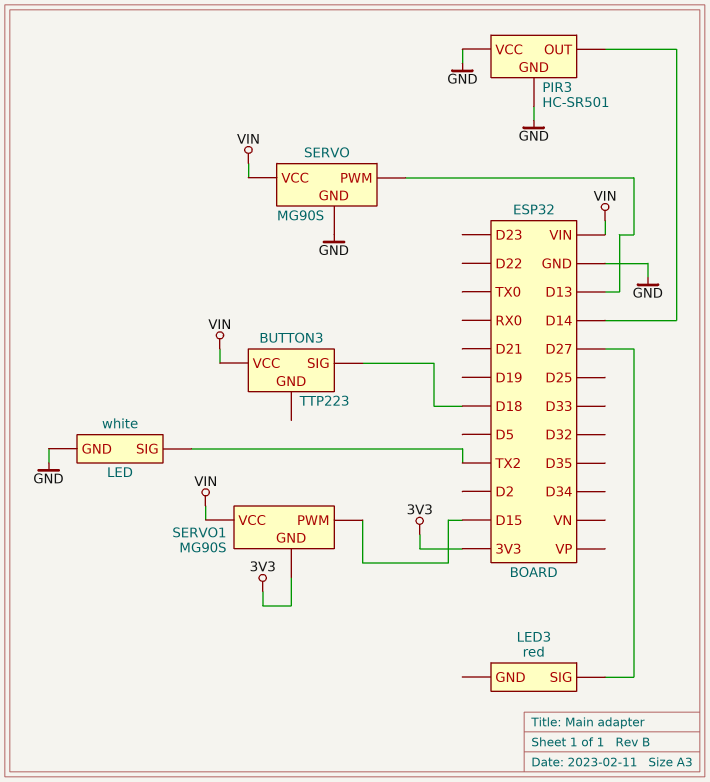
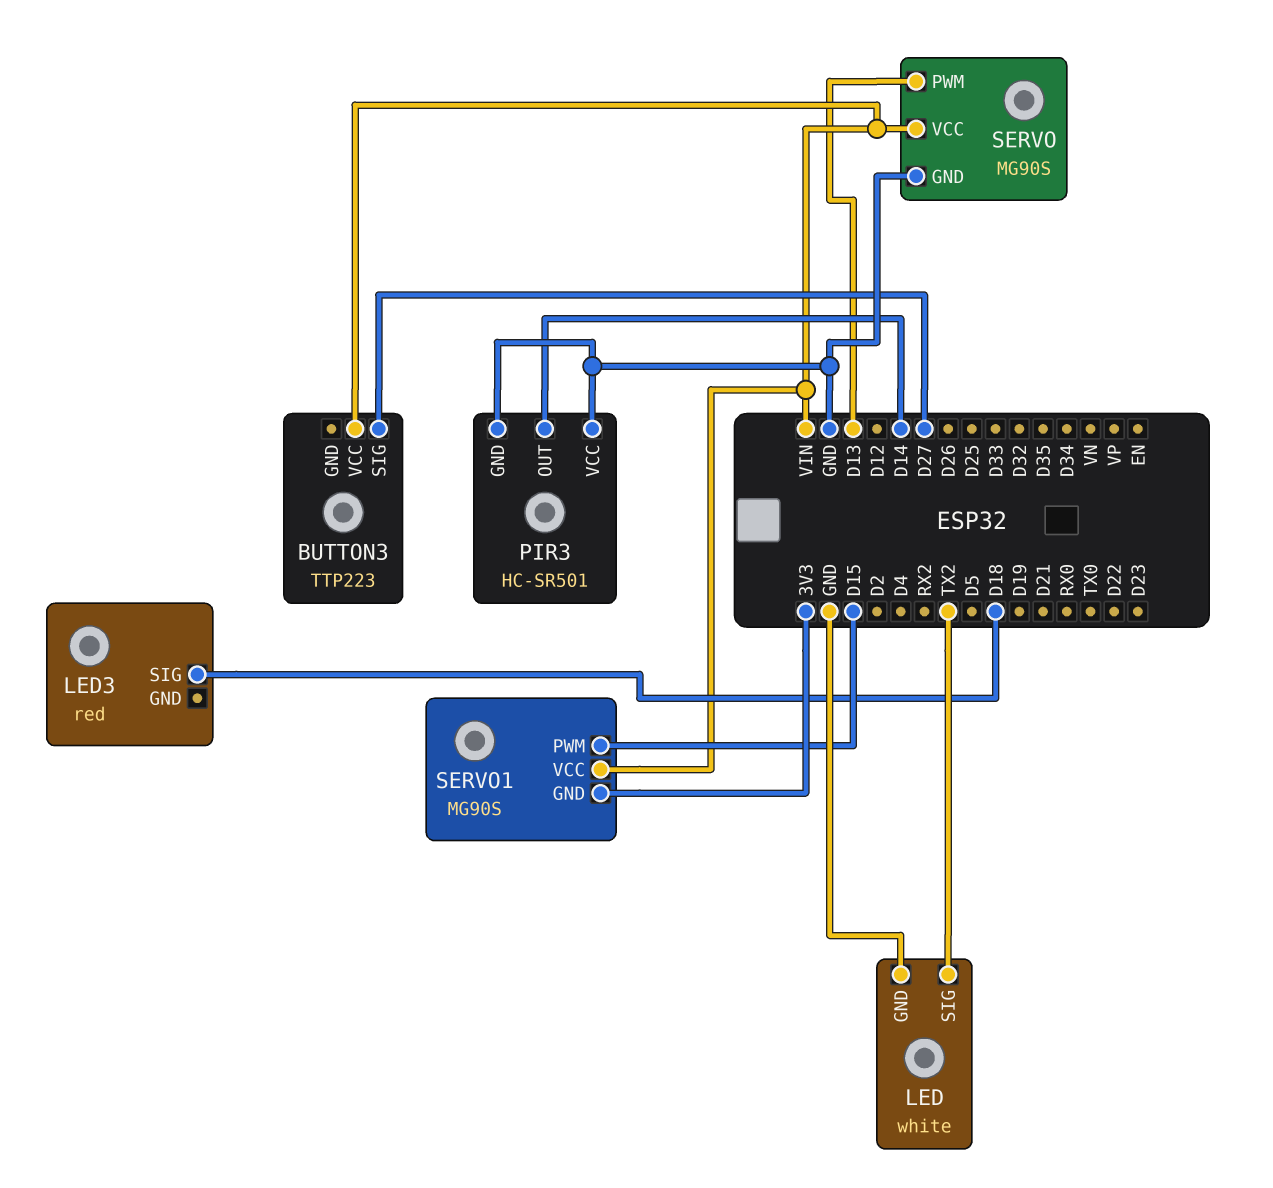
BUTTON3 pin SIG: D18 -> D27
LED3 pin SIG: D27 -> D18

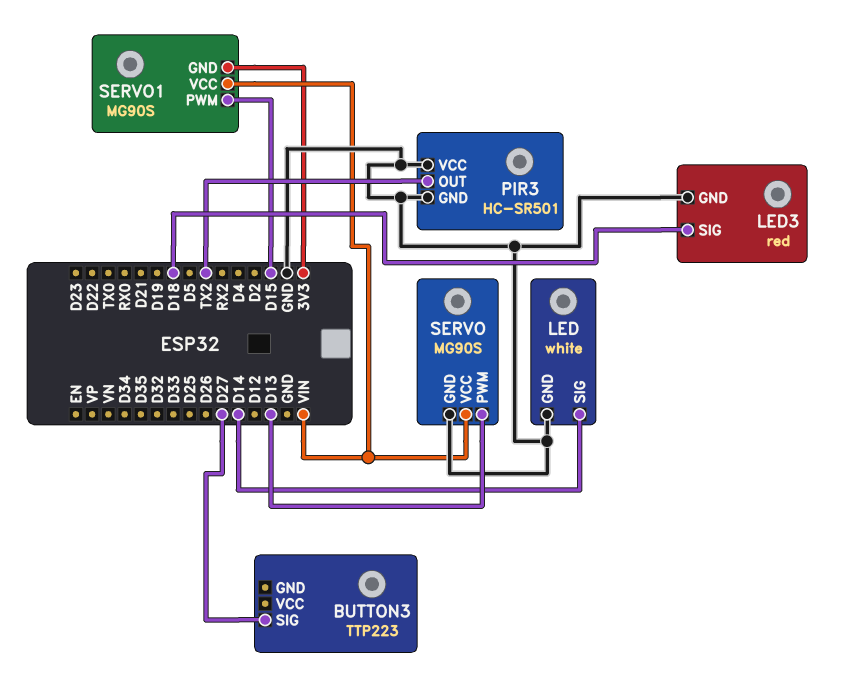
BUTTON3 pin VCC: VIN -> none
LED pin SIG: TX2 -> D14
LED3 pin GND: none -> GND
PIR3 pin OUT: D14 -> TX2

